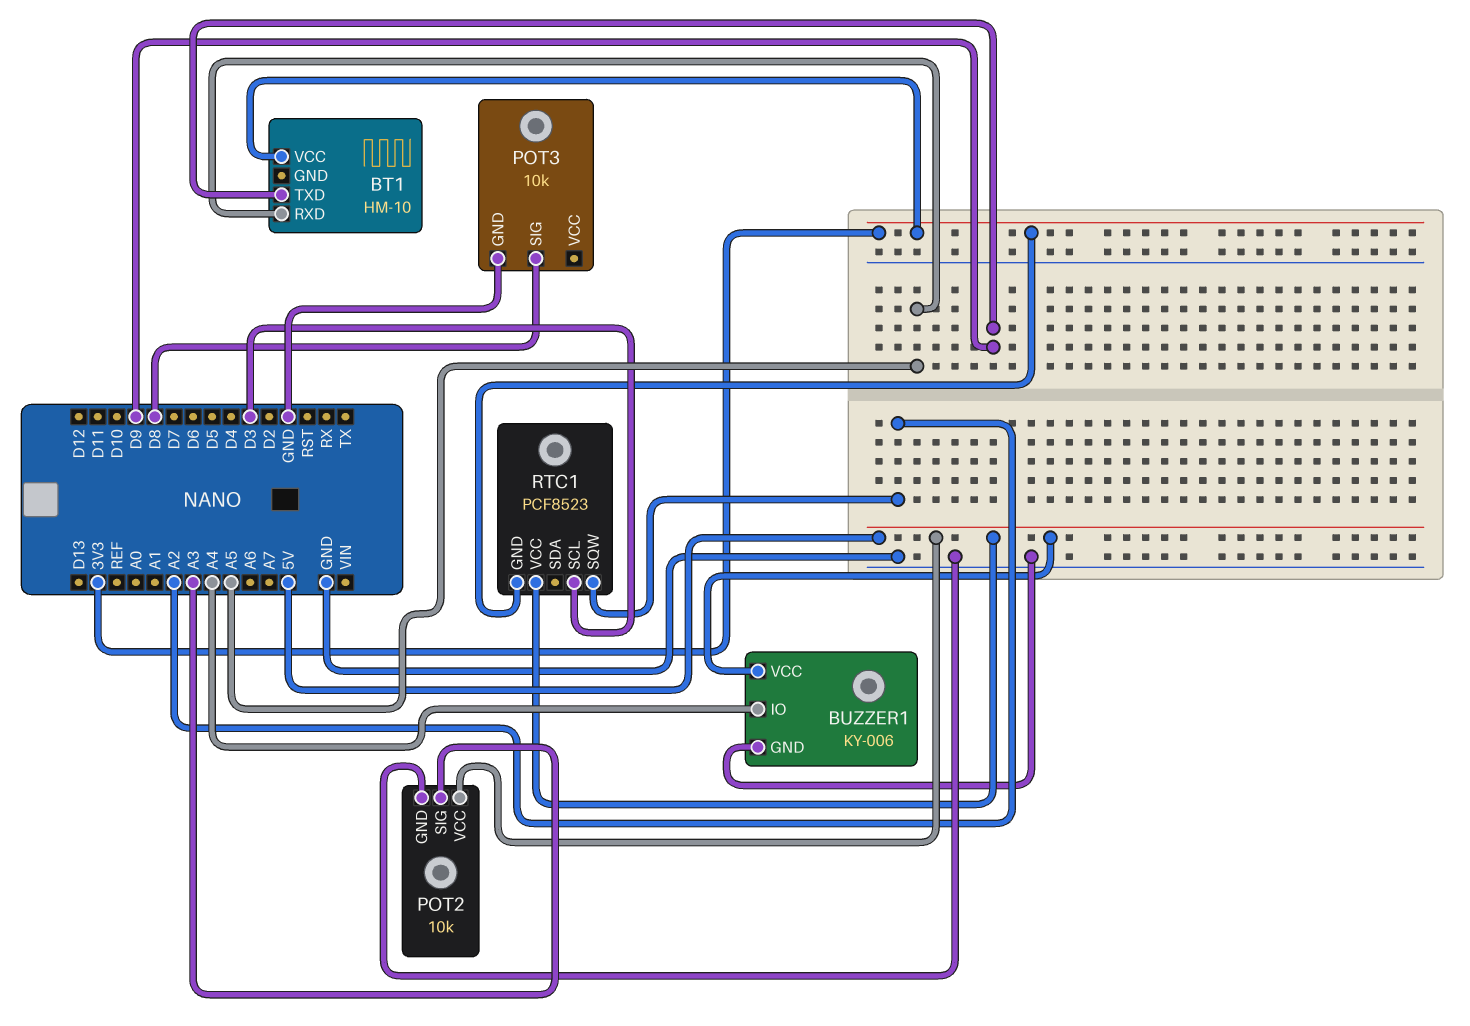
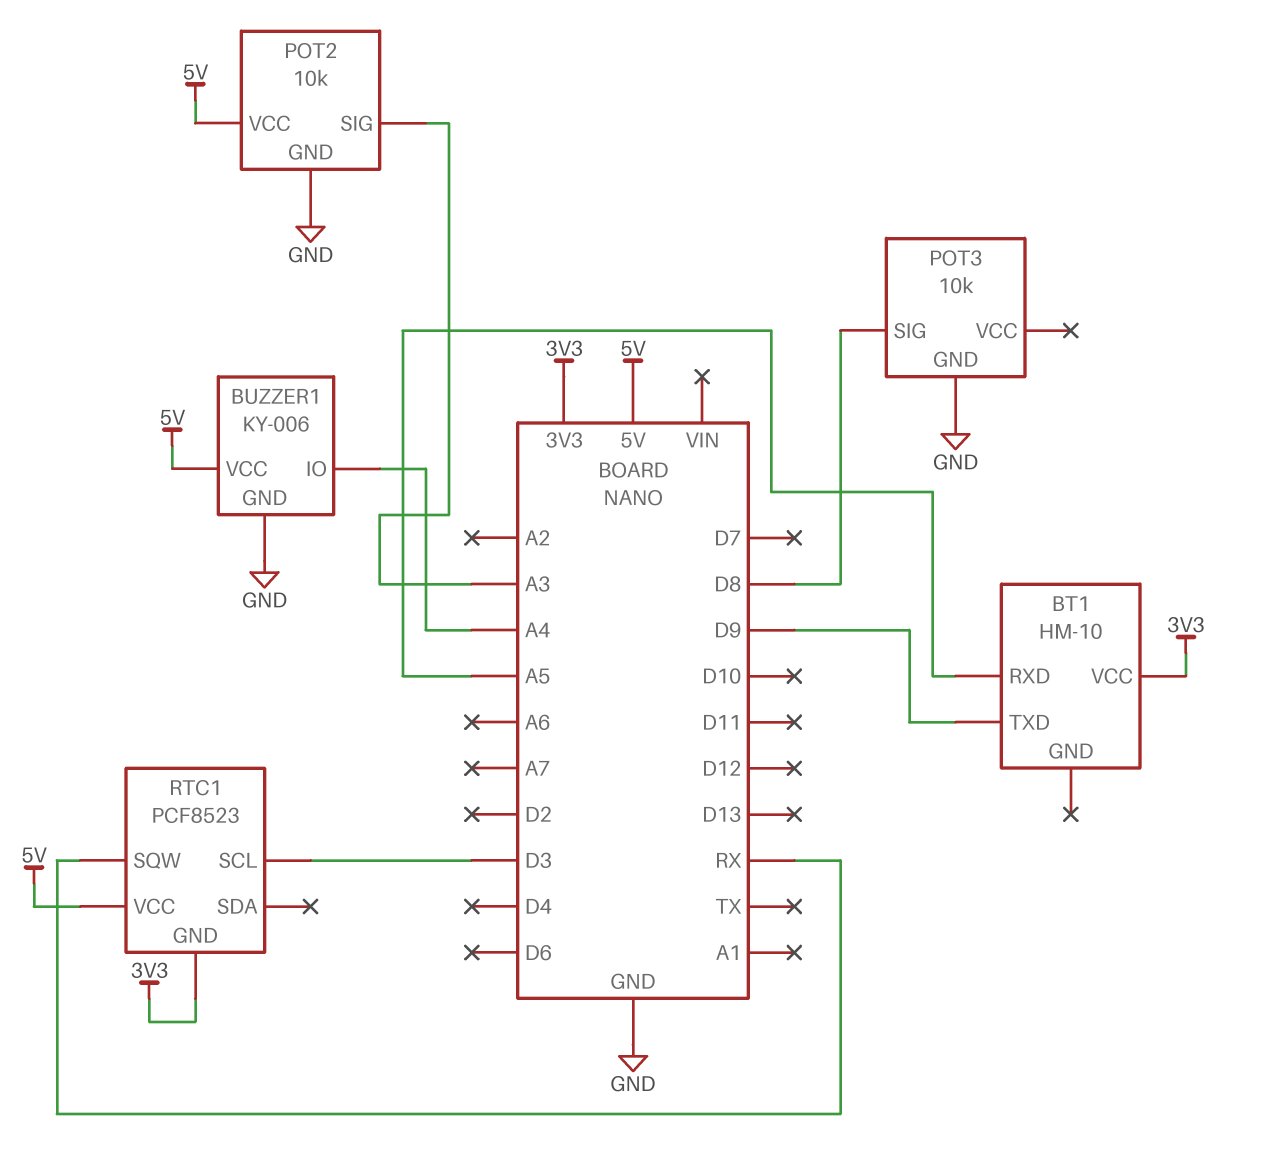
RTC1 pin SQW: A2 -> RX

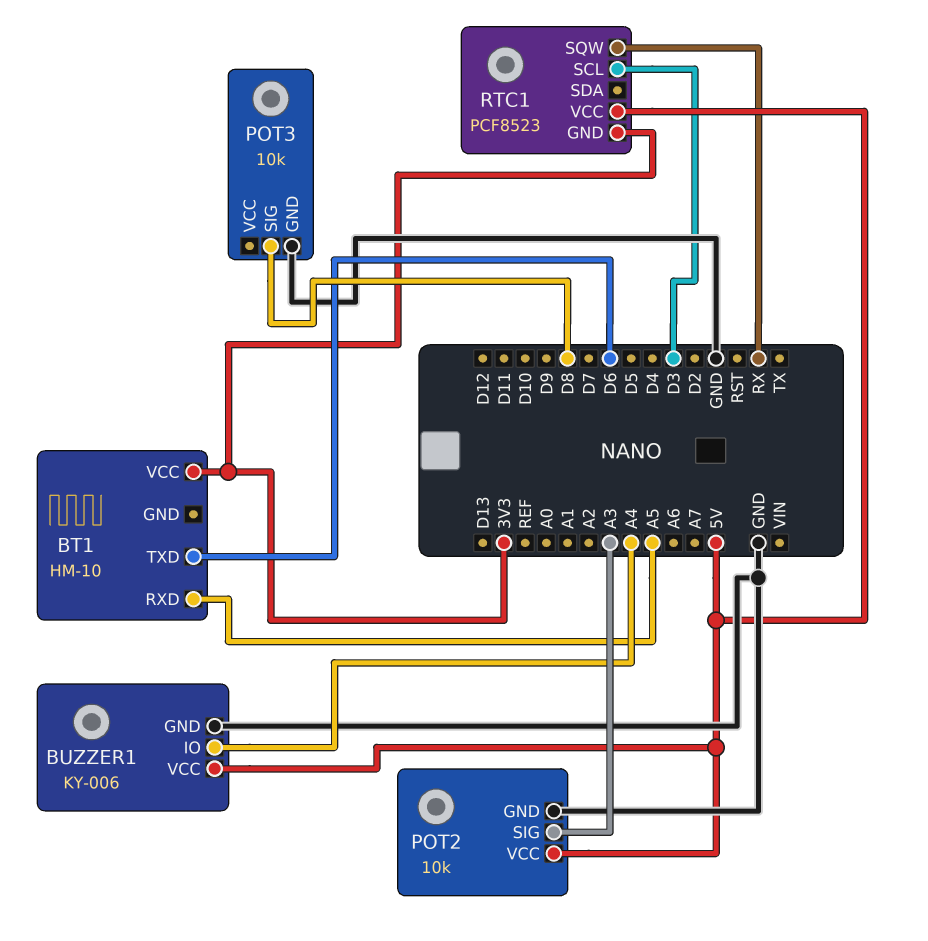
BT1 pin TXD: D9 -> D6

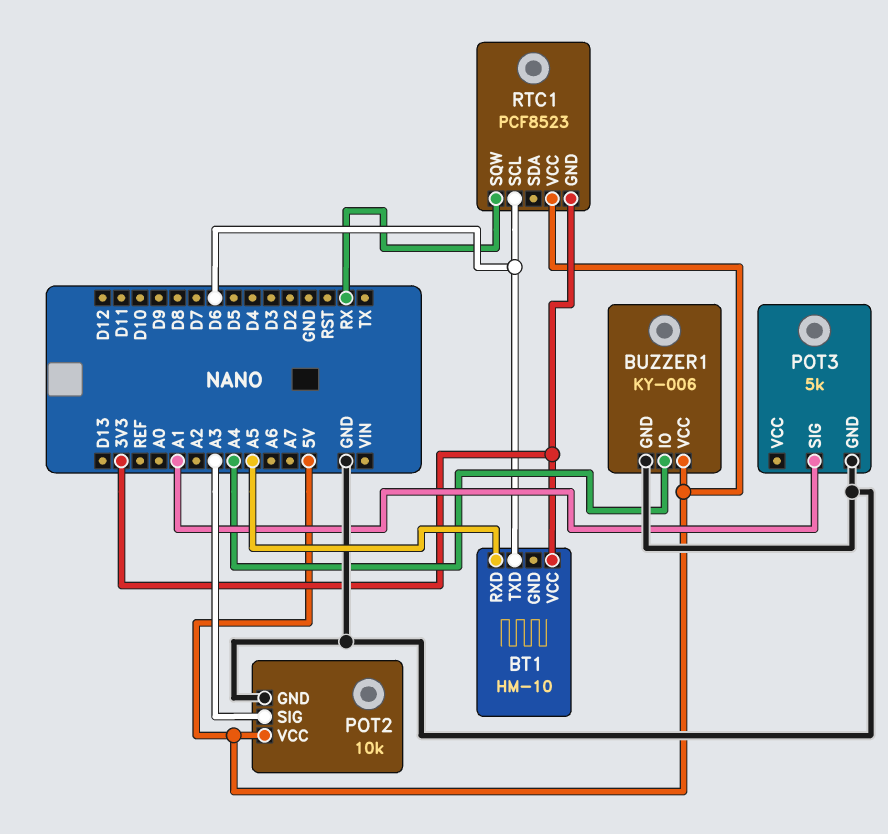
POT3: 10k -> 5k
POT3 pin SIG: D8 -> A1
RTC1 pin SCL: D3 -> D6

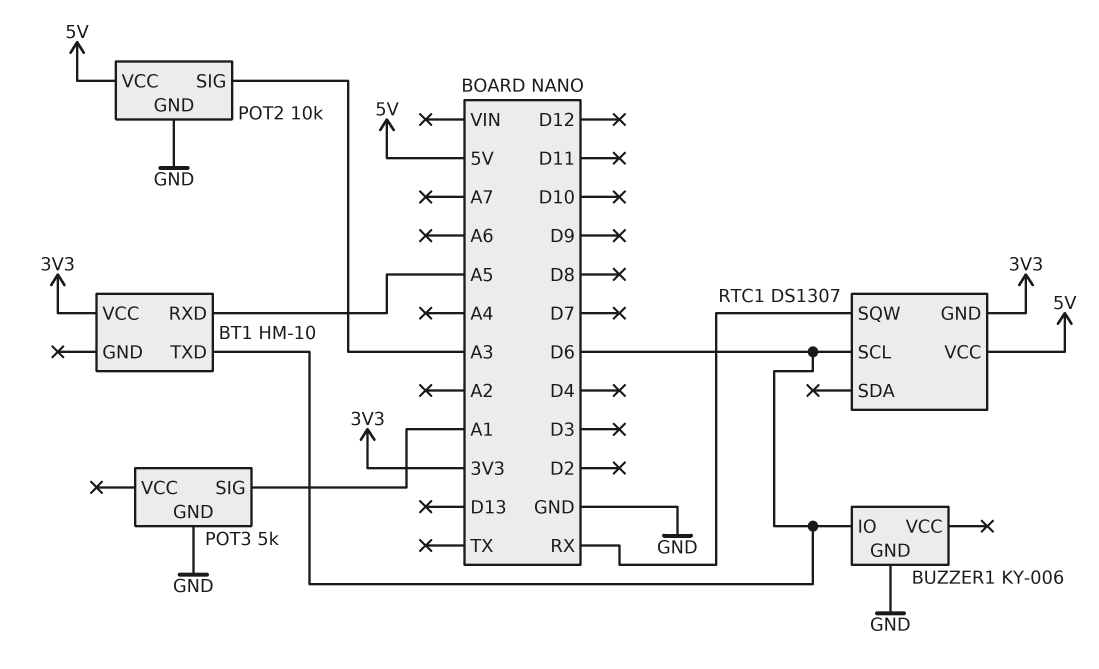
BUZZER1 pin IO: A4 -> D6
BUZZER1 pin VCC: 5V -> none
RTC1: PCF8523 -> DS1307

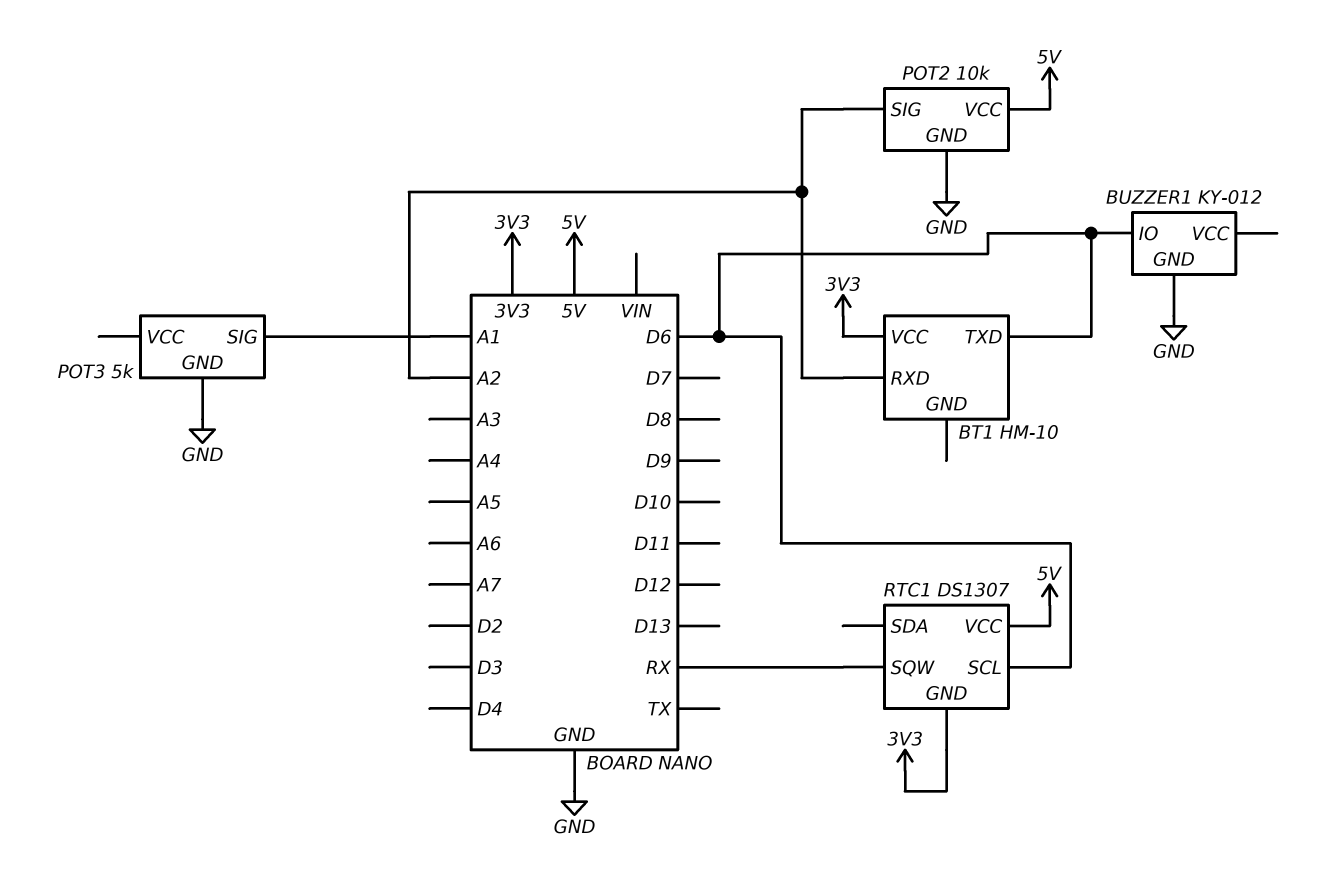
BT1 pin RXD: A5 -> A2
BUZZER1: KY-006 -> KY-012
POT2 pin SIG: A3 -> A2

